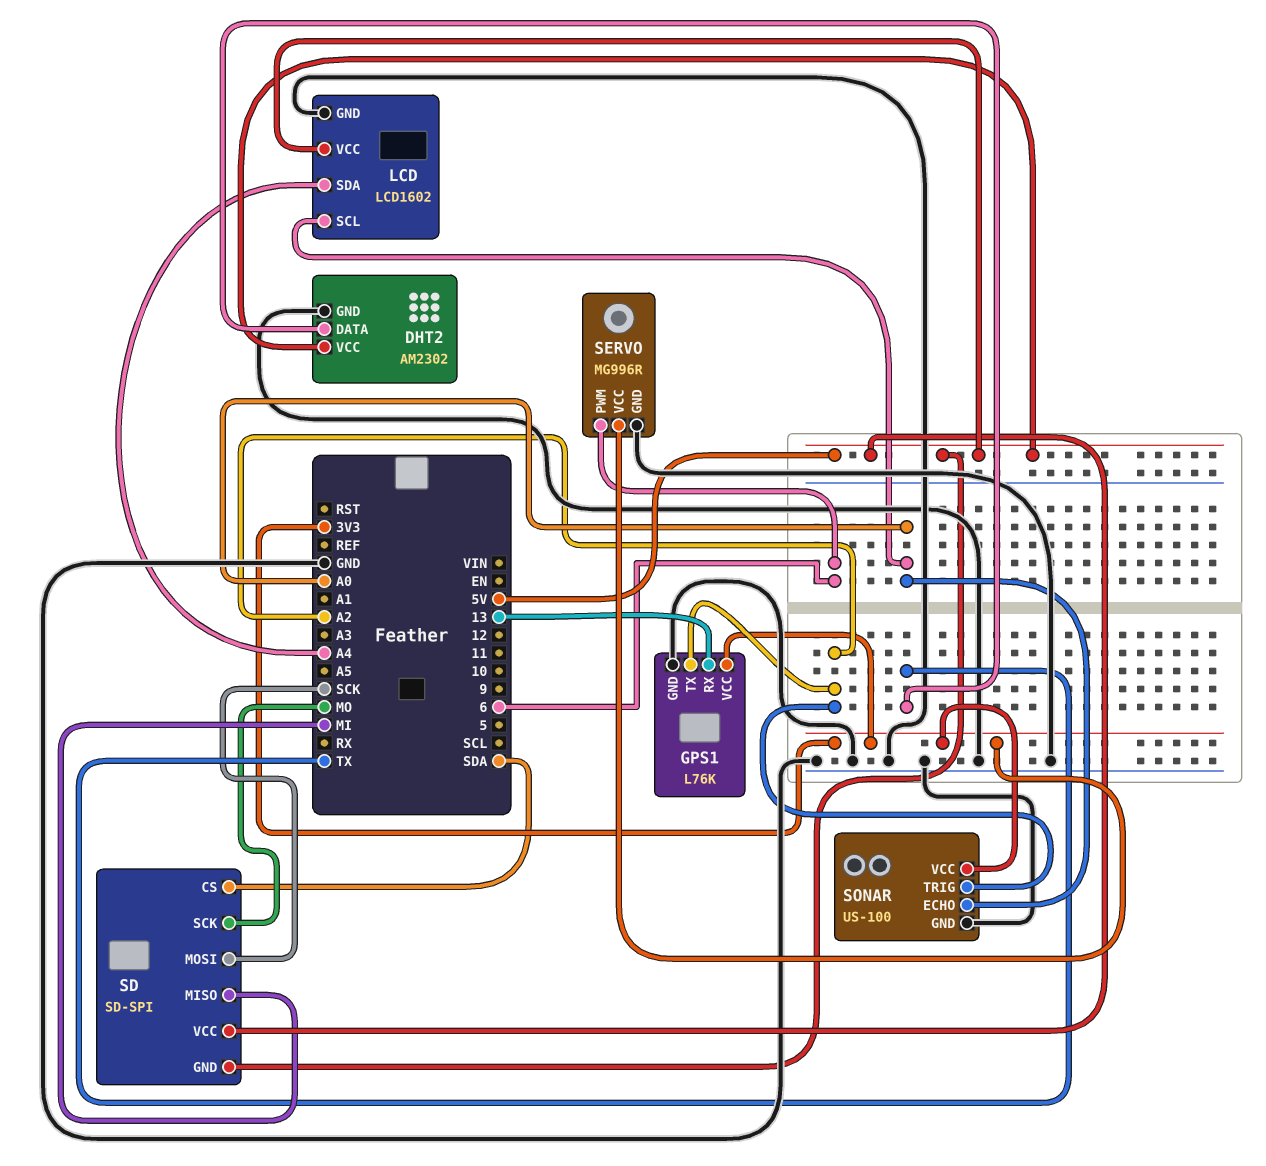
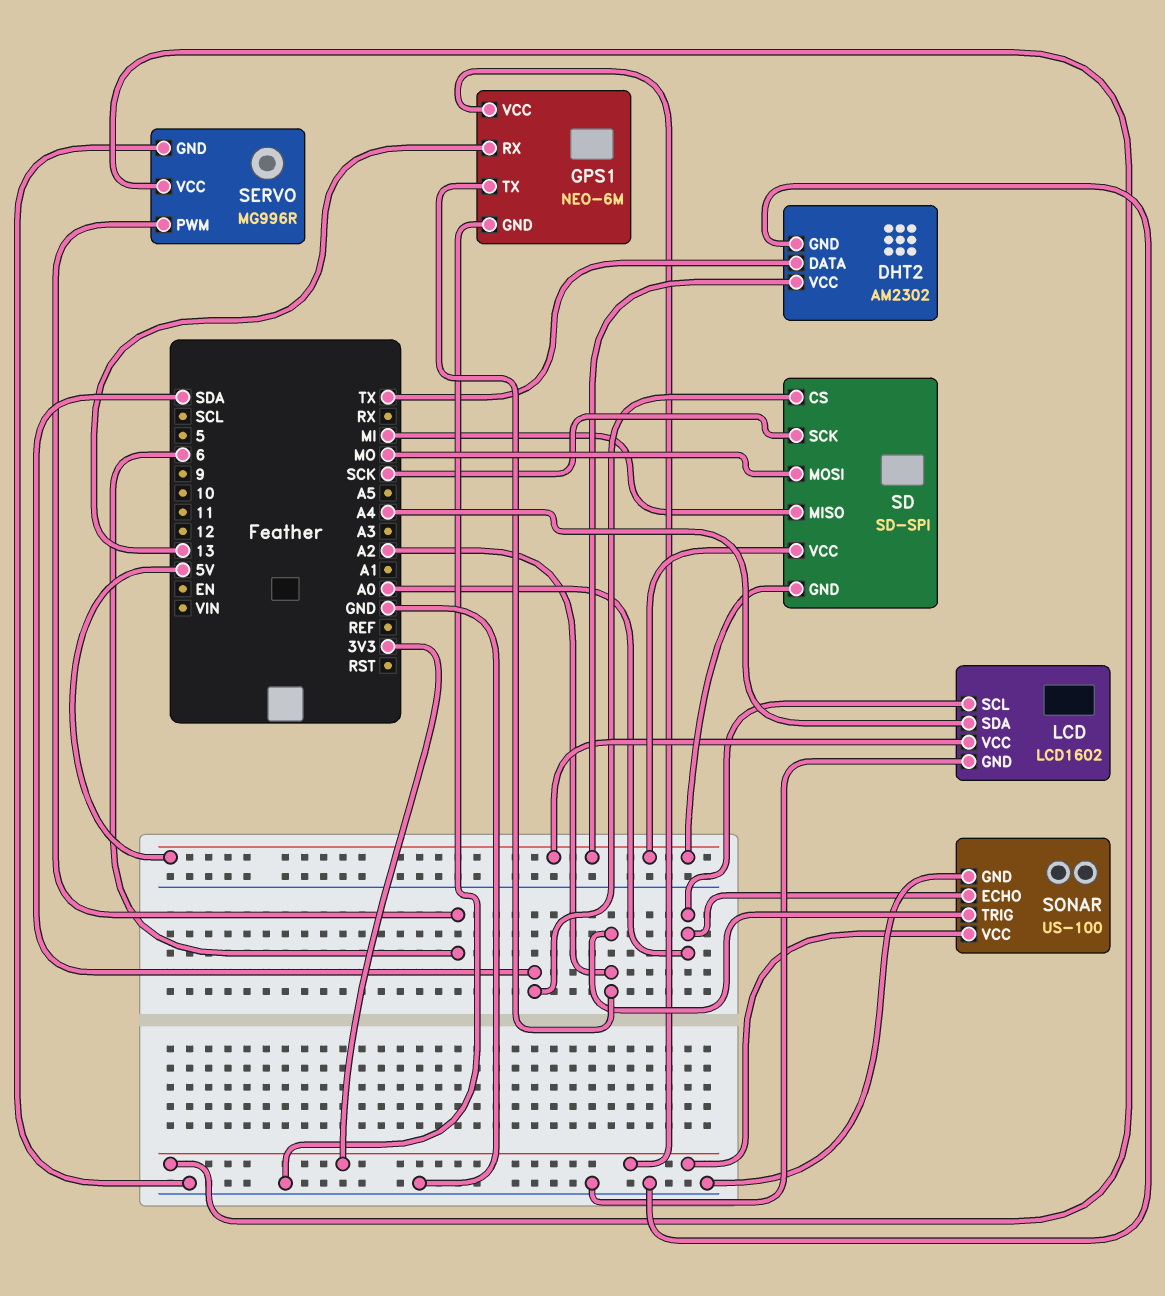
GPS1: L76K -> NEO-6M
SD pin MOSI: SCK -> MO
SD pin SCK: MO -> SCK

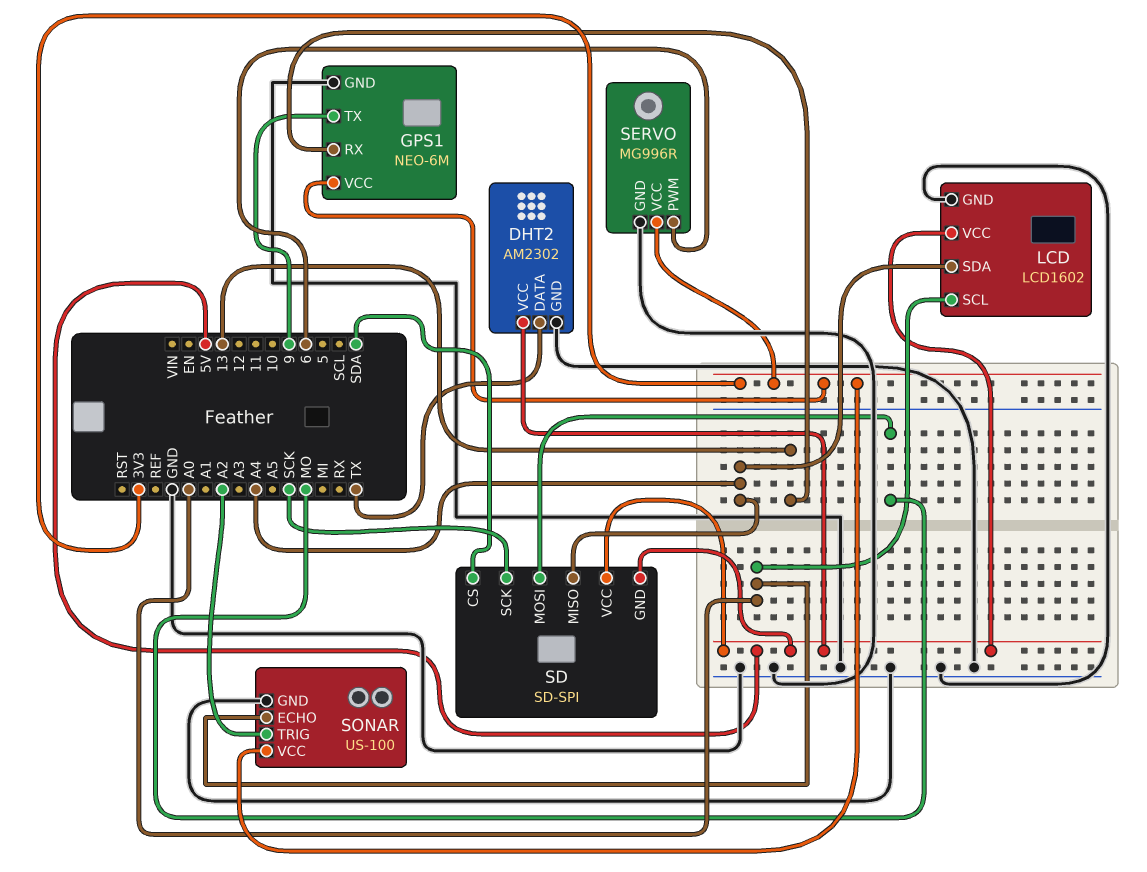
GPS1 pin TX: A2 -> 9
SD pin MISO: MI -> A4

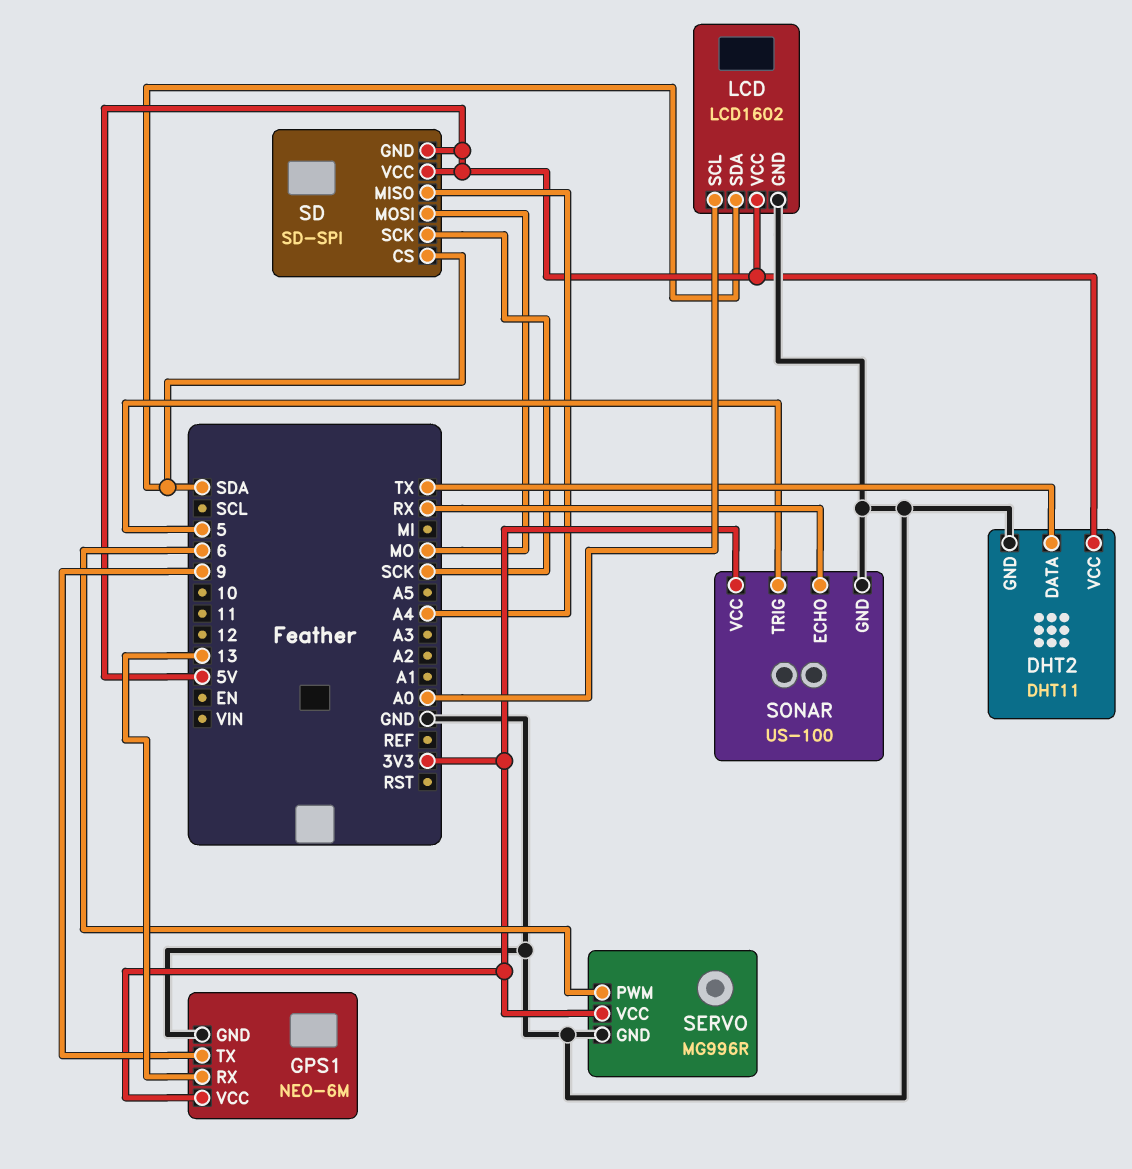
DHT2: AM2302 -> DHT11
LCD pin SDA: A4 -> SDA
SONAR pin ECHO: A0 -> RX
SONAR pin TRIG: A2 -> 5

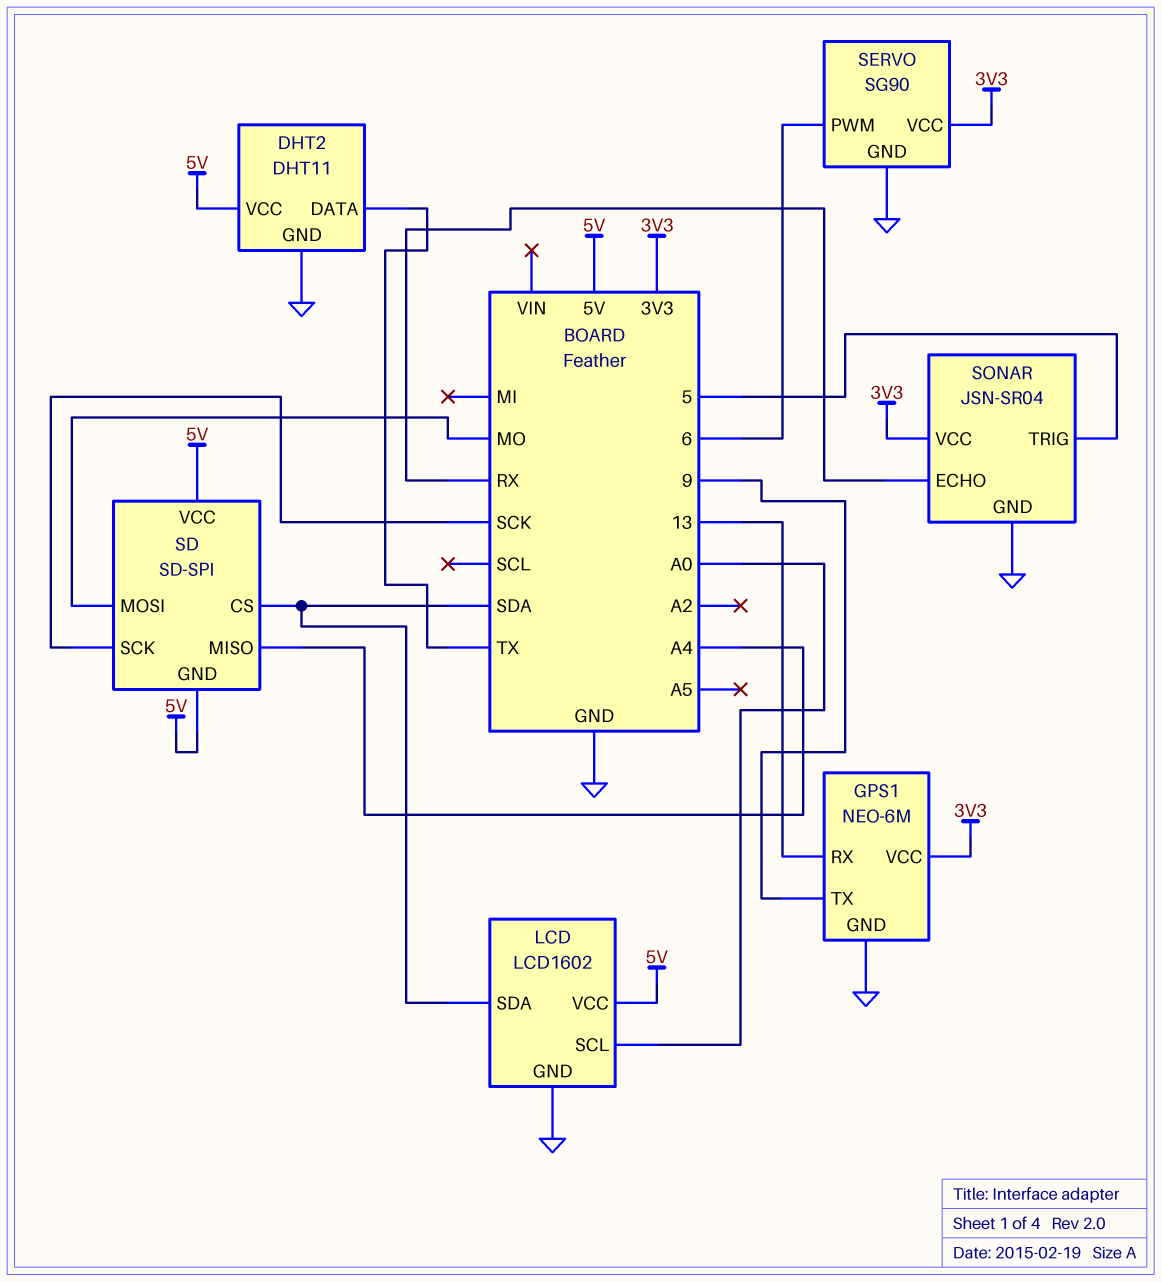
SERVO: MG996R -> SG90
SONAR: US-100 -> JSN-SR04

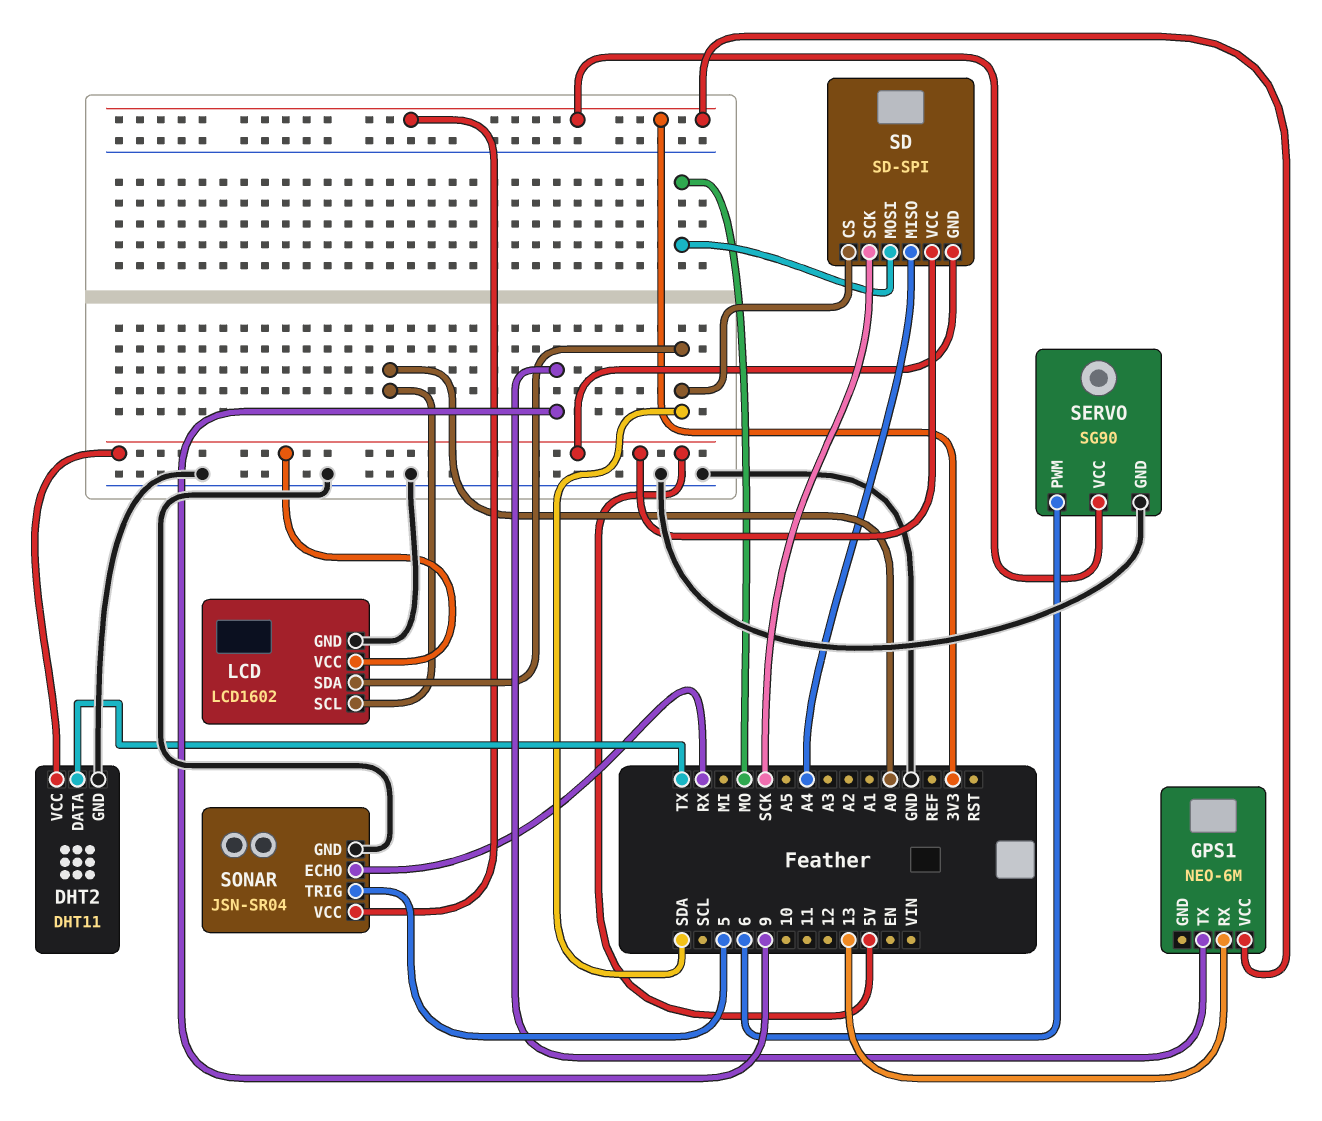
GPS1 pin GND: GND -> none

